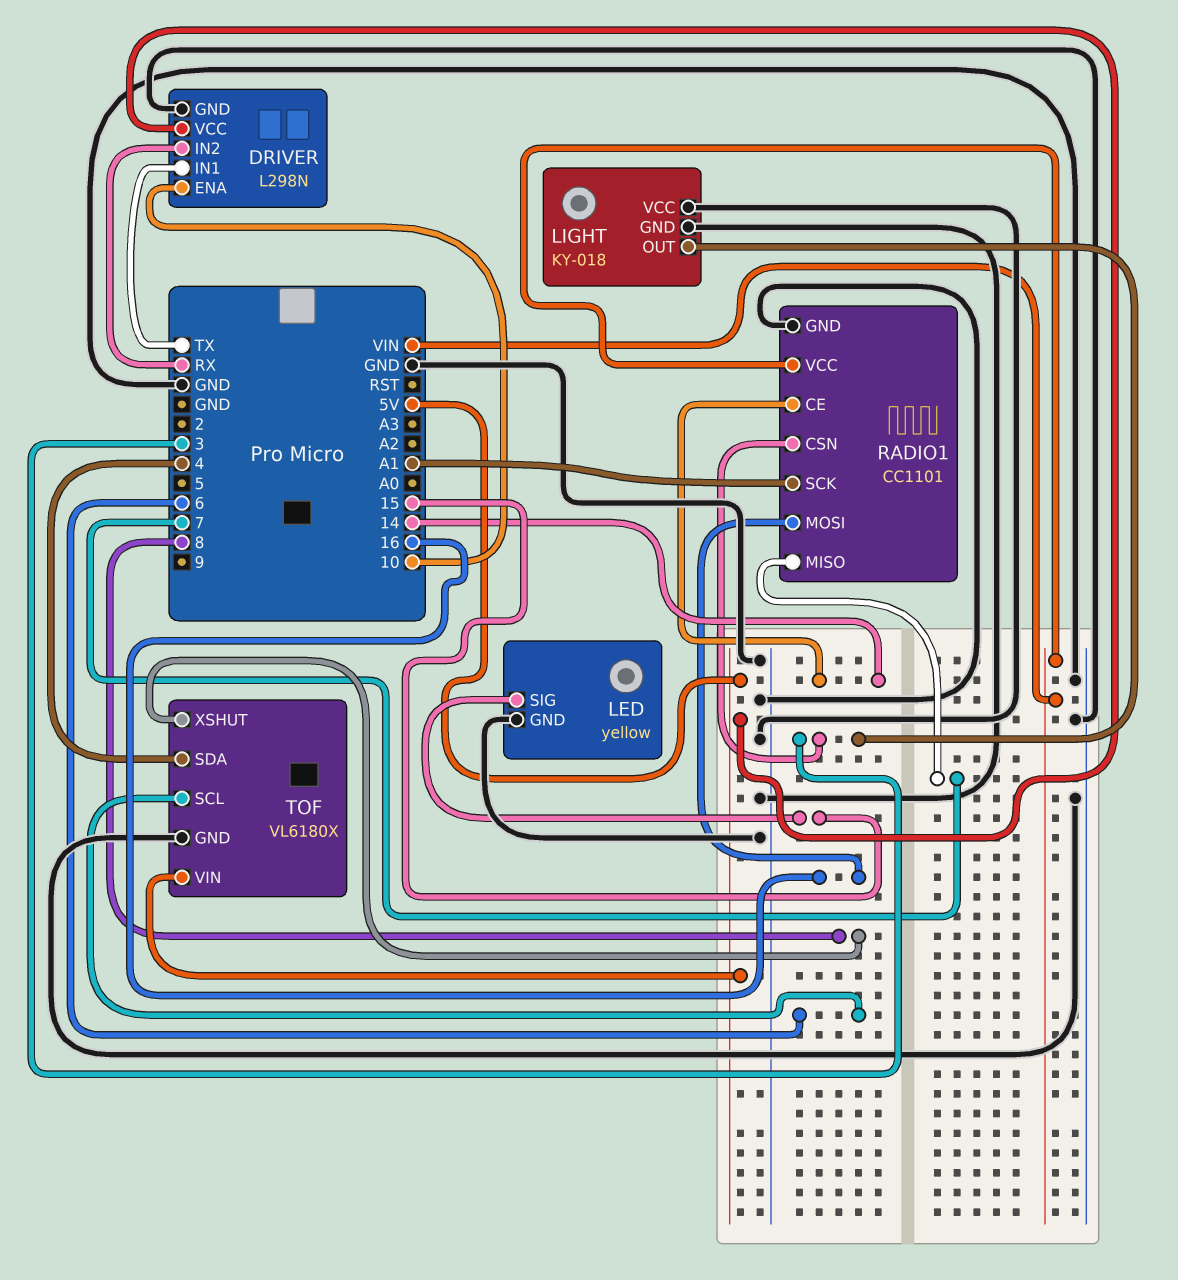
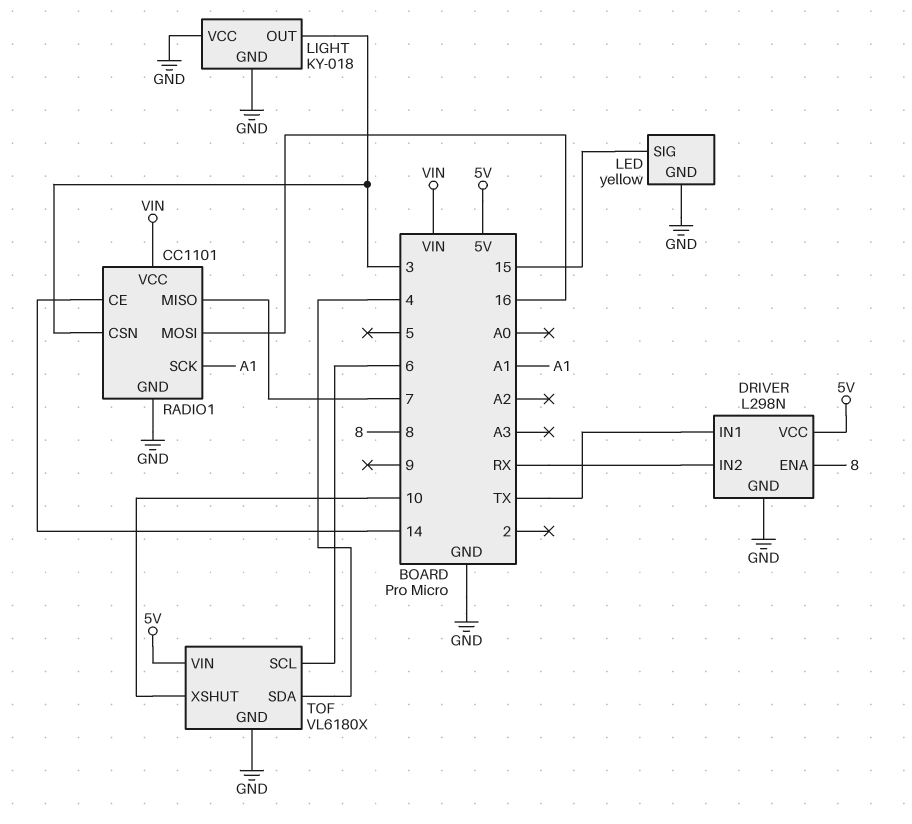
DRIVER pin ENA: 10 -> 8
TOF pin XSHUT: 8 -> 10

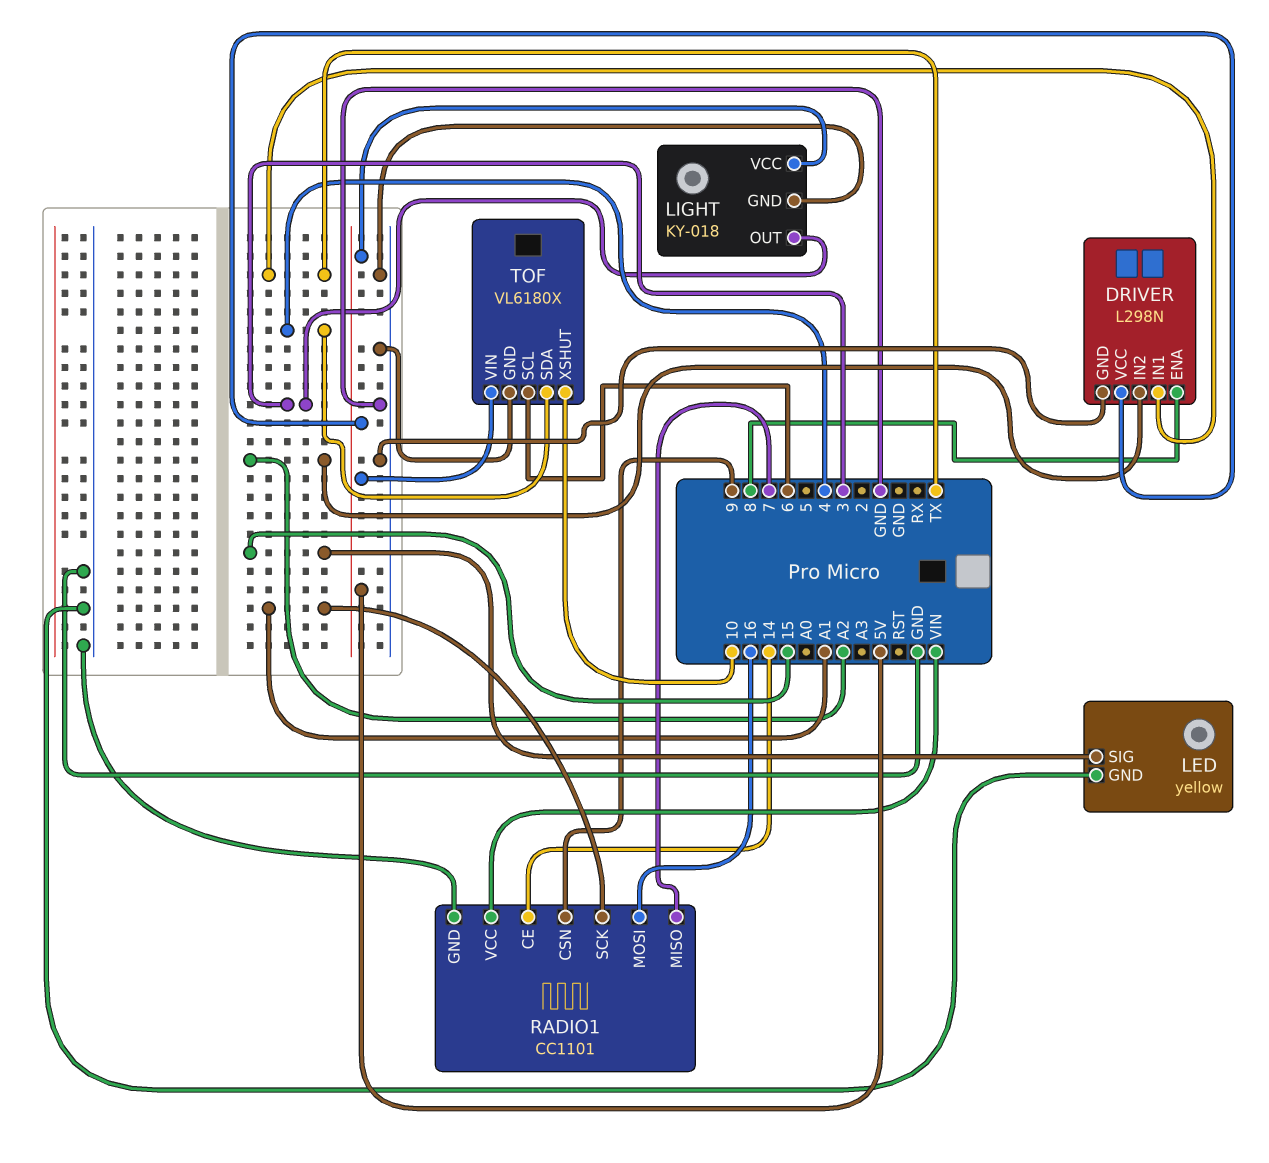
DRIVER pin IN2: RX -> A2
LIGHT pin VCC: GND -> 5V
RADIO1 pin CSN: 3 -> 9

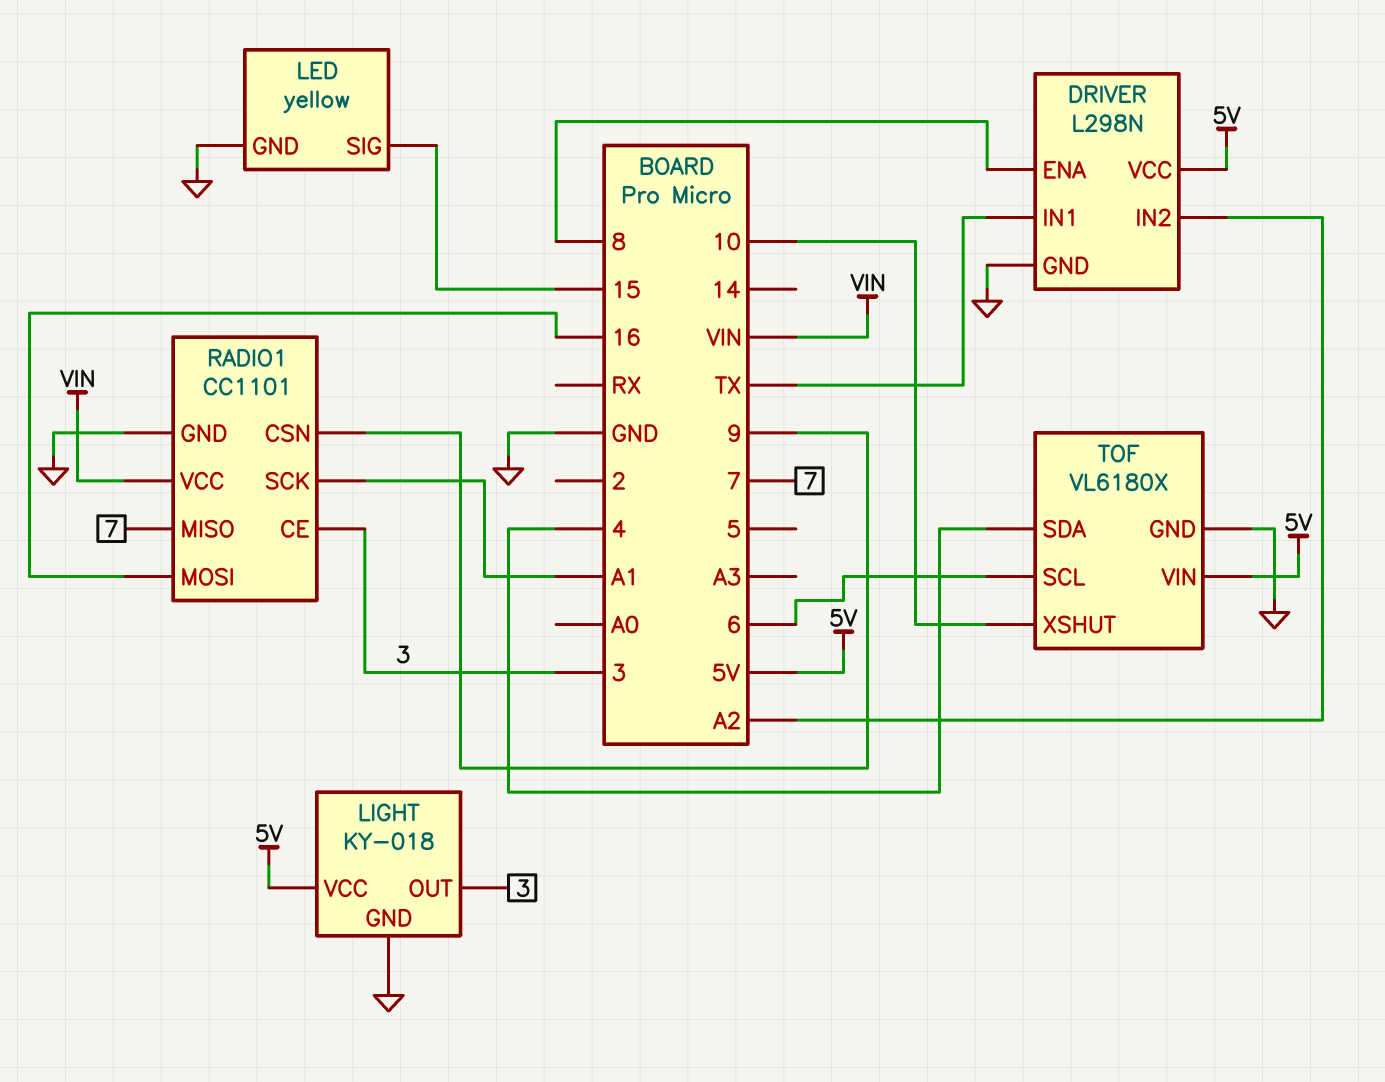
RADIO1 pin CE: 14 -> 3

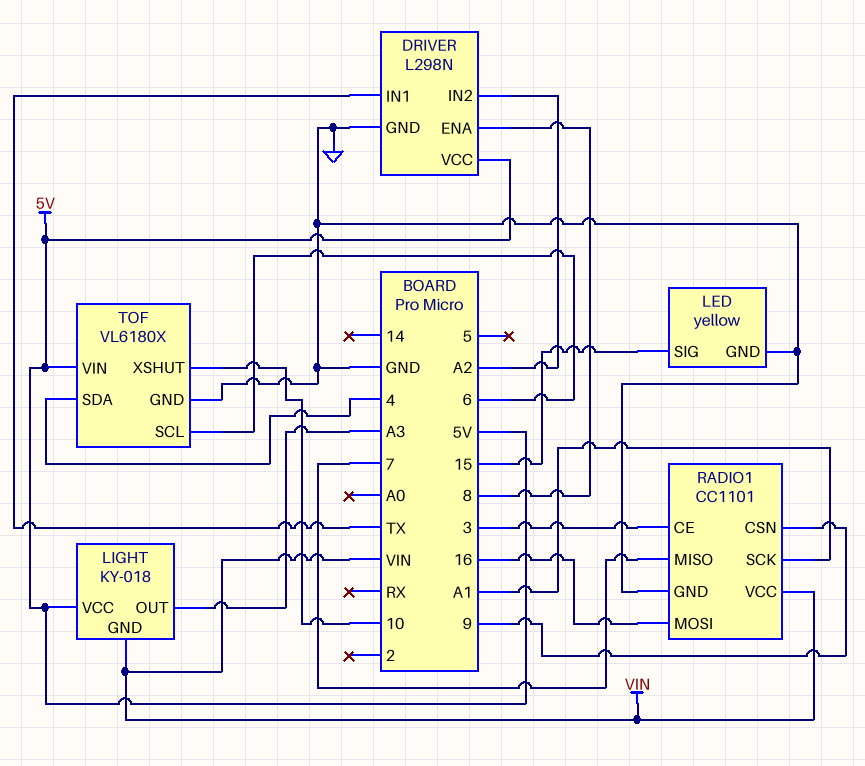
LIGHT pin GND: GND -> VIN
LIGHT pin OUT: 3 -> A3

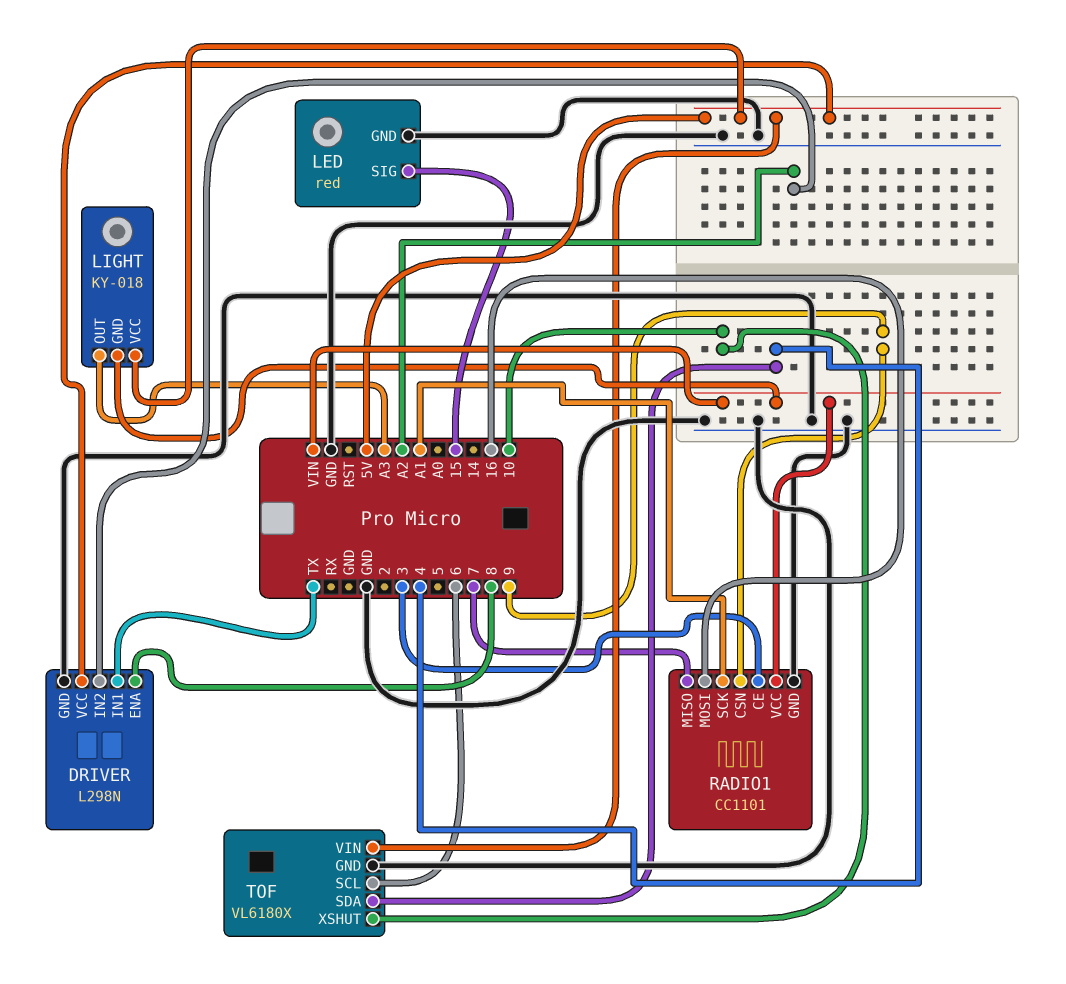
LED: yellow -> red

